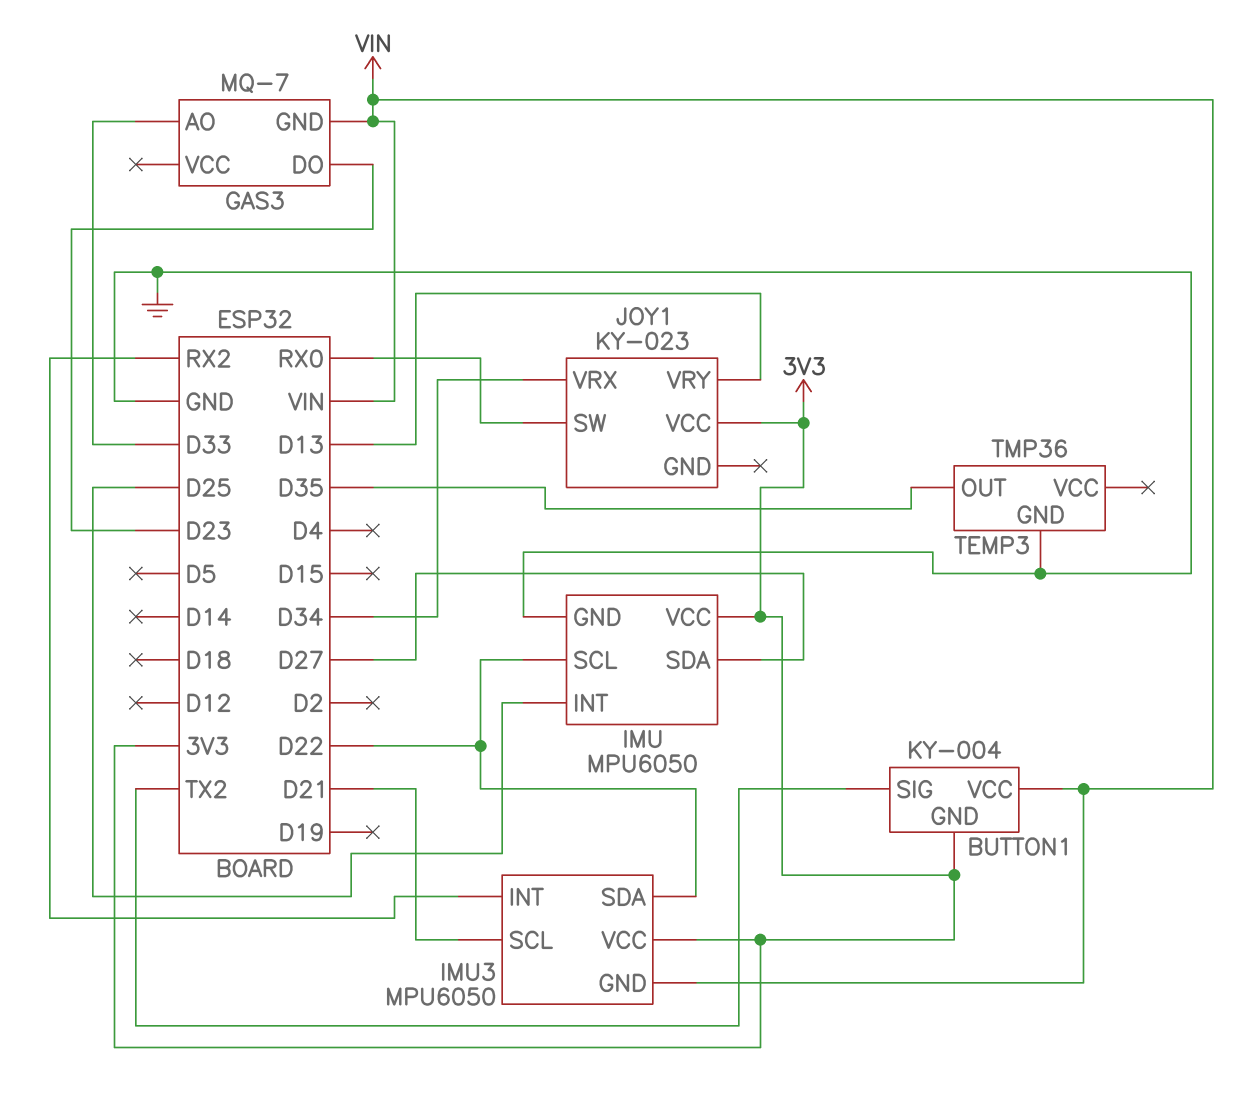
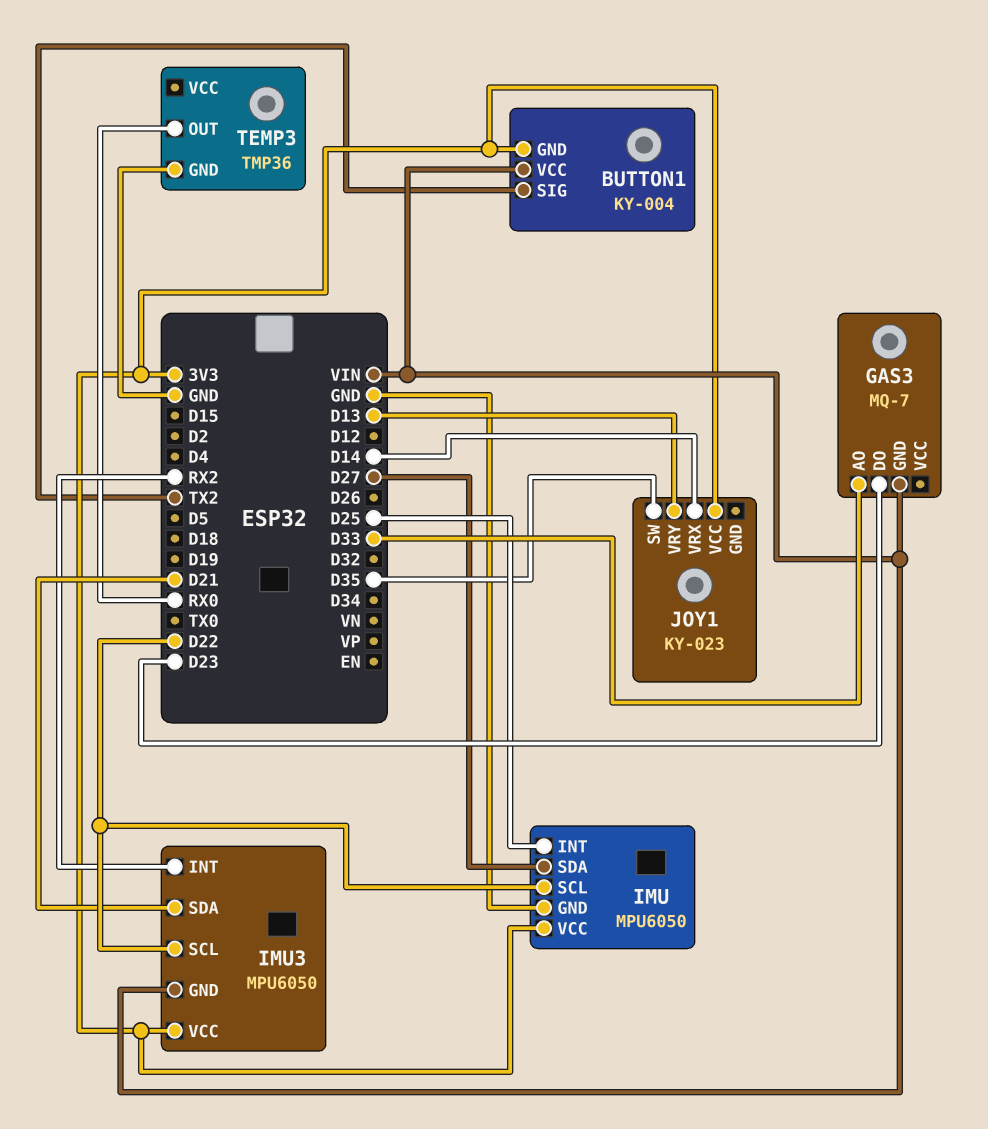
IMU3 pin SCL: D21 -> D22
IMU3 pin SDA: D22 -> D21
JOY1 pin SW: RX0 -> D35
JOY1 pin VRX: D34 -> D14
TEMP3 pin OUT: D35 -> RX0

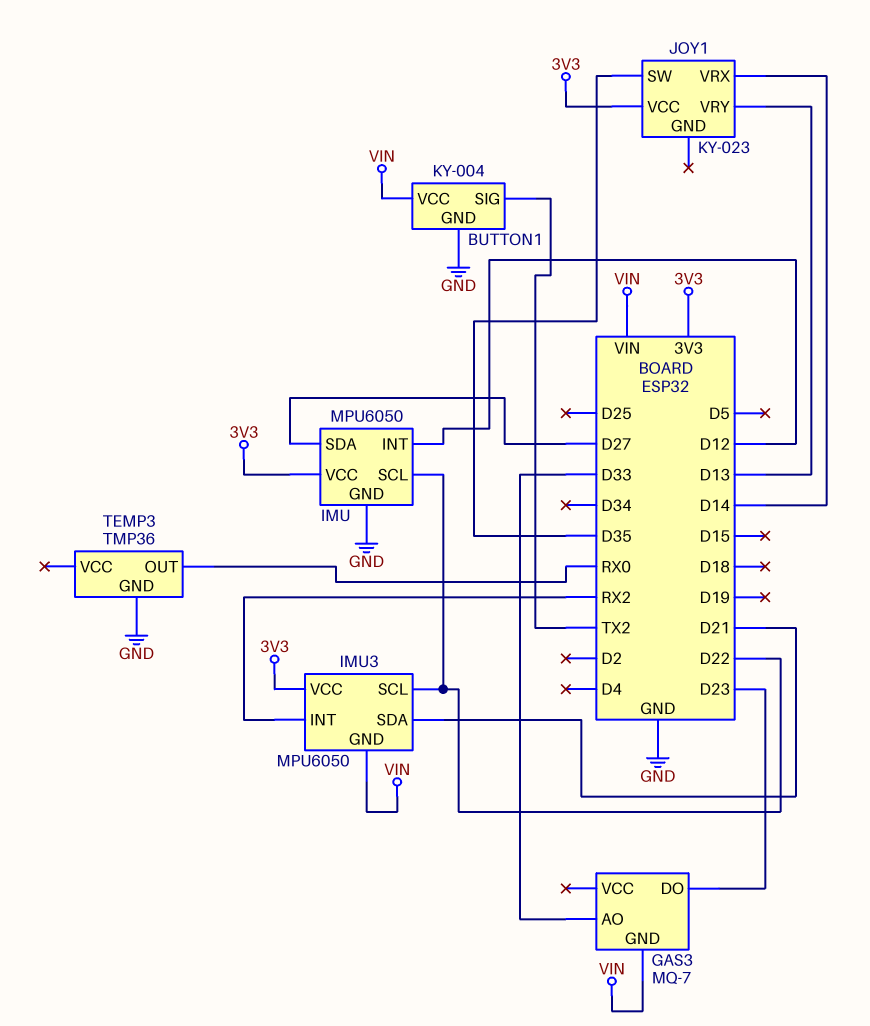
BUTTON1 pin GND: 3V3 -> GND
IMU pin INT: D25 -> D12

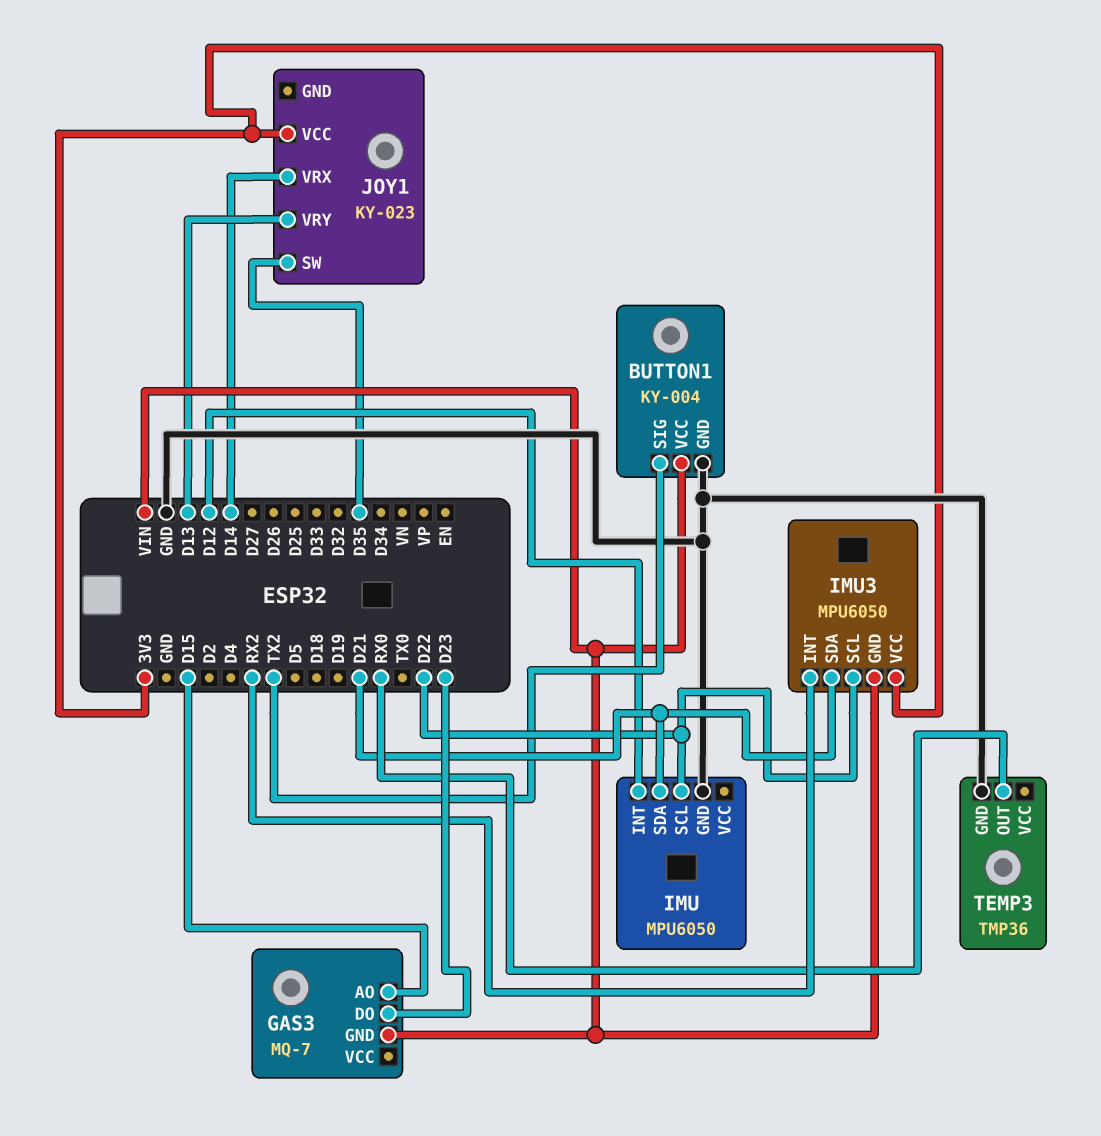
GAS3 pin AO: D33 -> D15
IMU pin SDA: D27 -> D21
IMU pin VCC: 3V3 -> none

